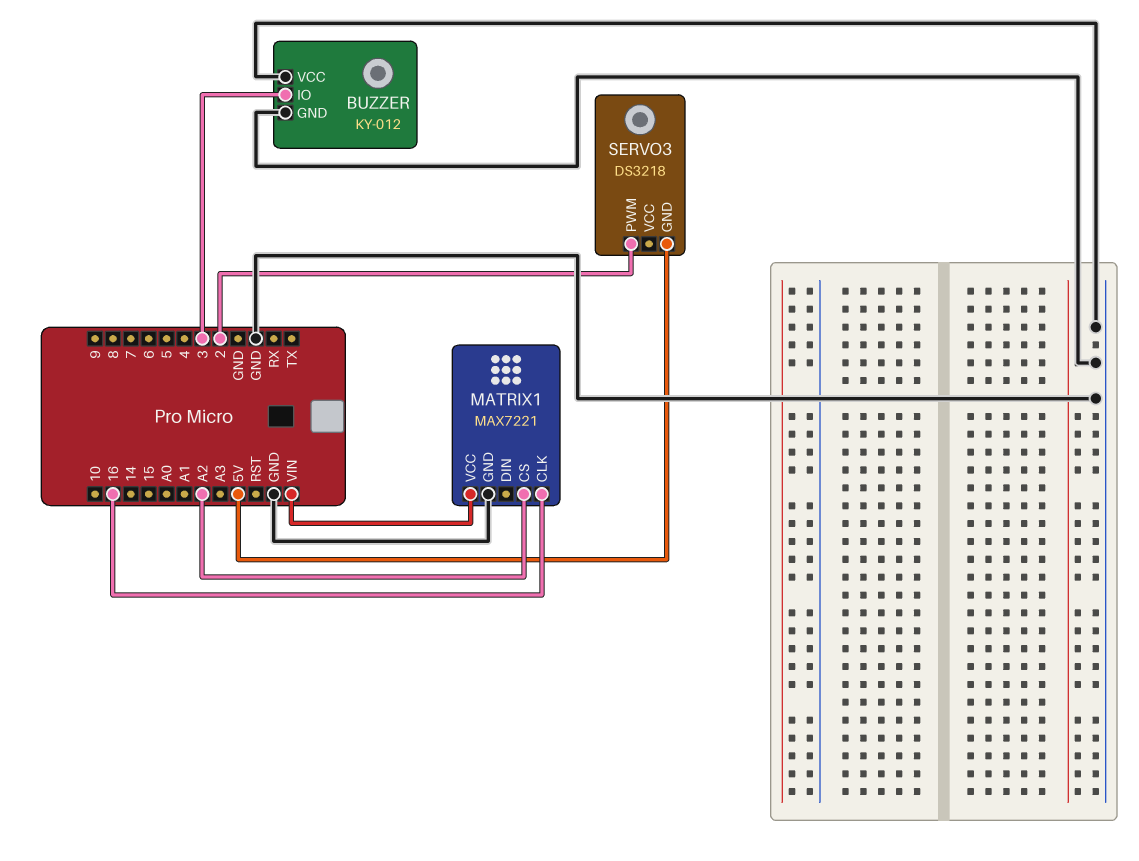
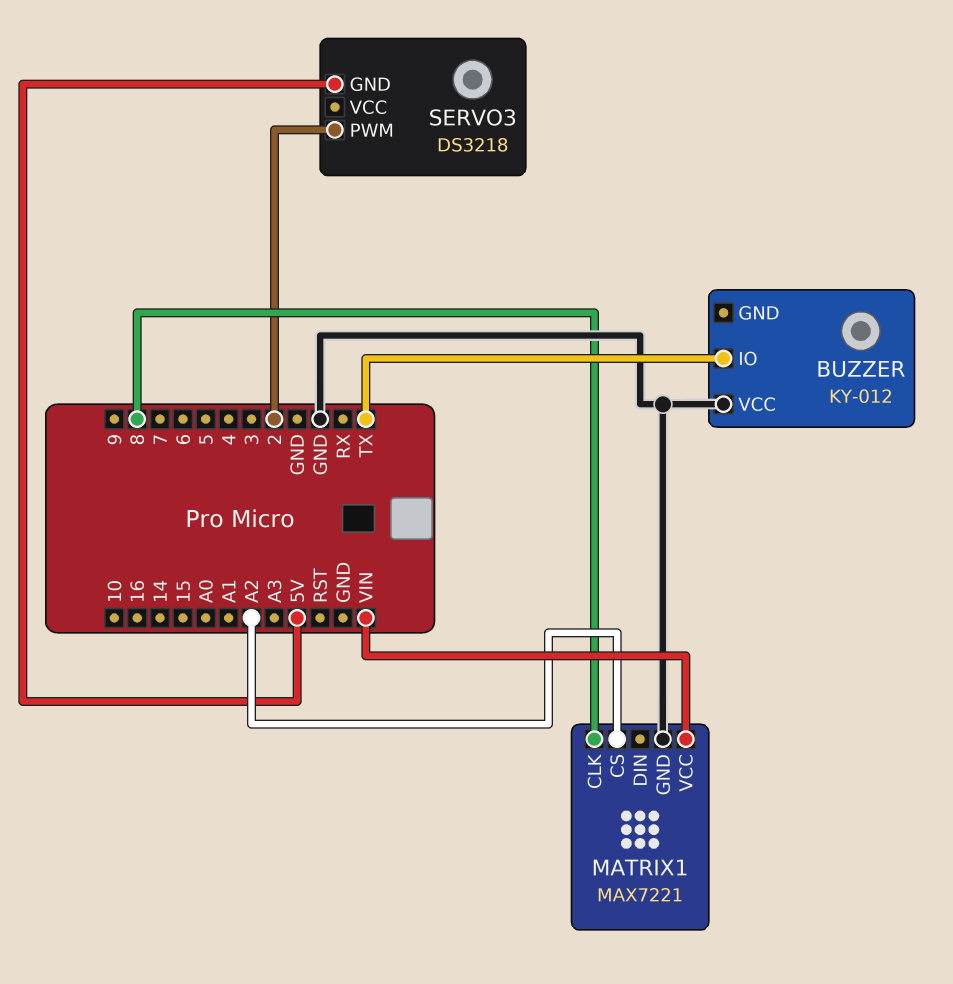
BUZZER pin GND: GND -> none
BUZZER pin IO: 3 -> TX
MATRIX1 pin CLK: 16 -> 8

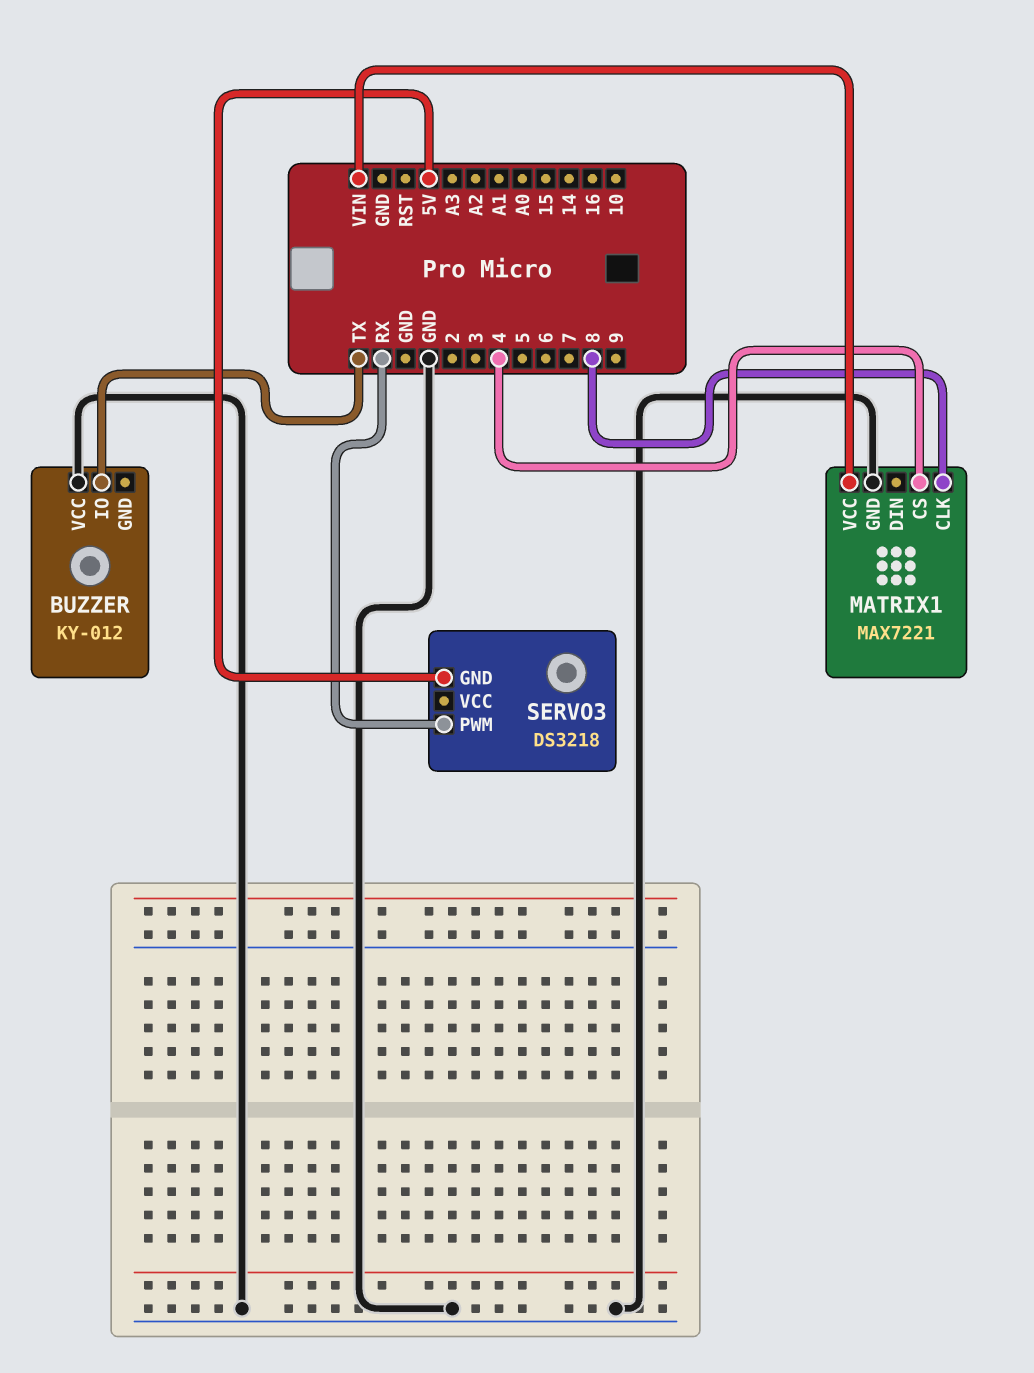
MATRIX1 pin CS: A2 -> 4
SERVO3 pin PWM: 2 -> RX

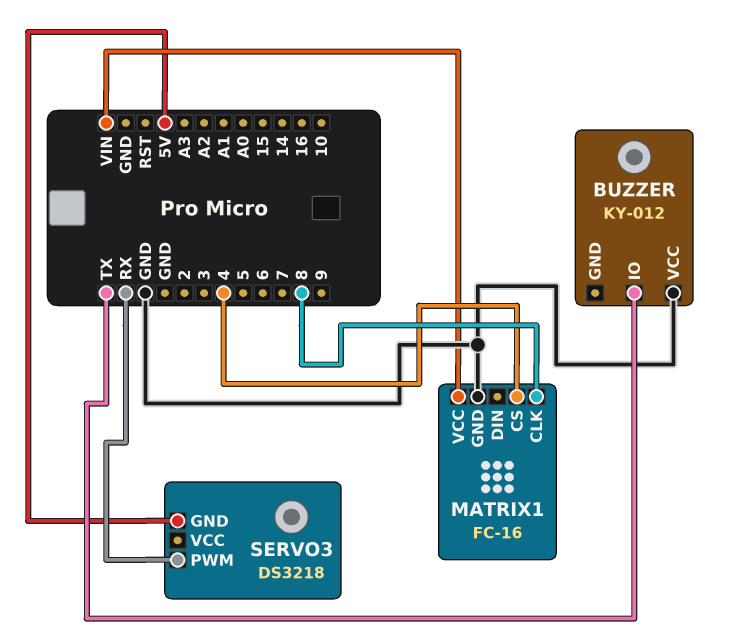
MATRIX1: MAX7221 -> FC-16

